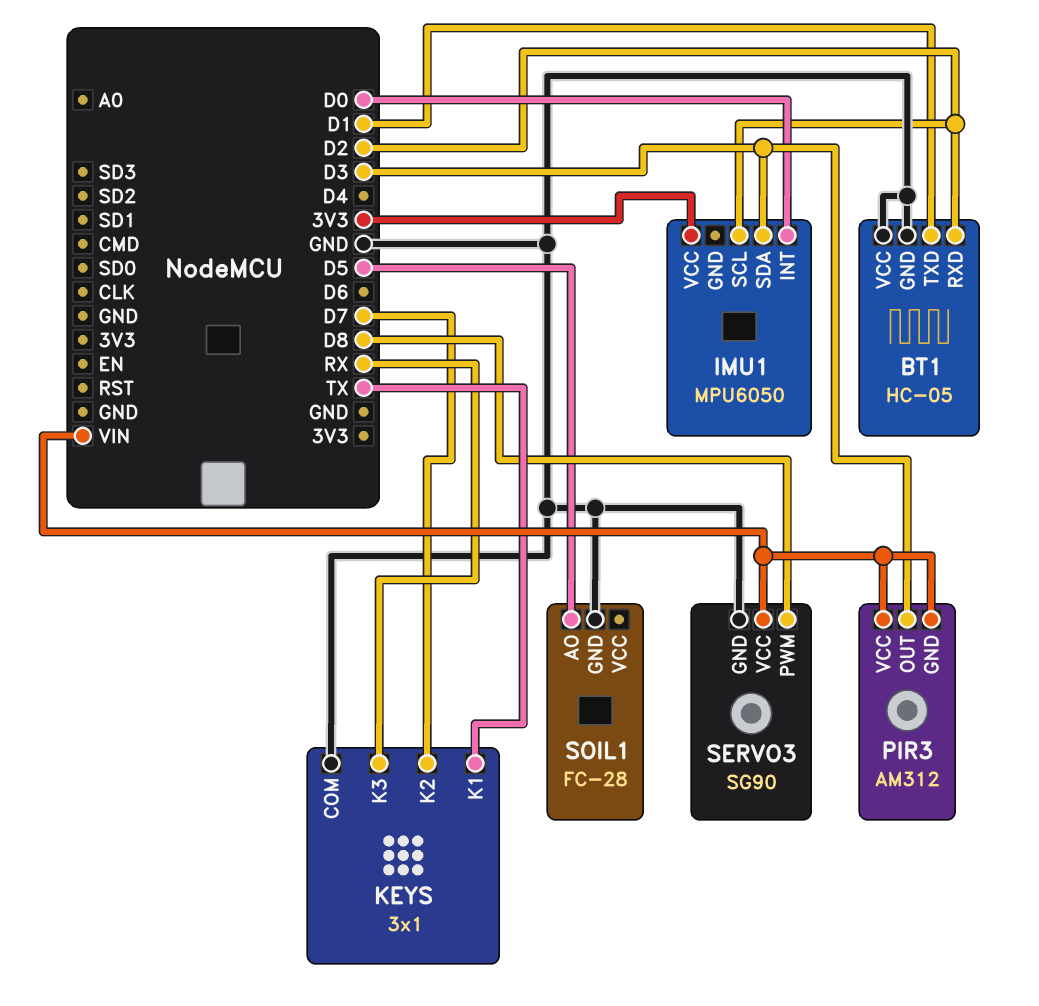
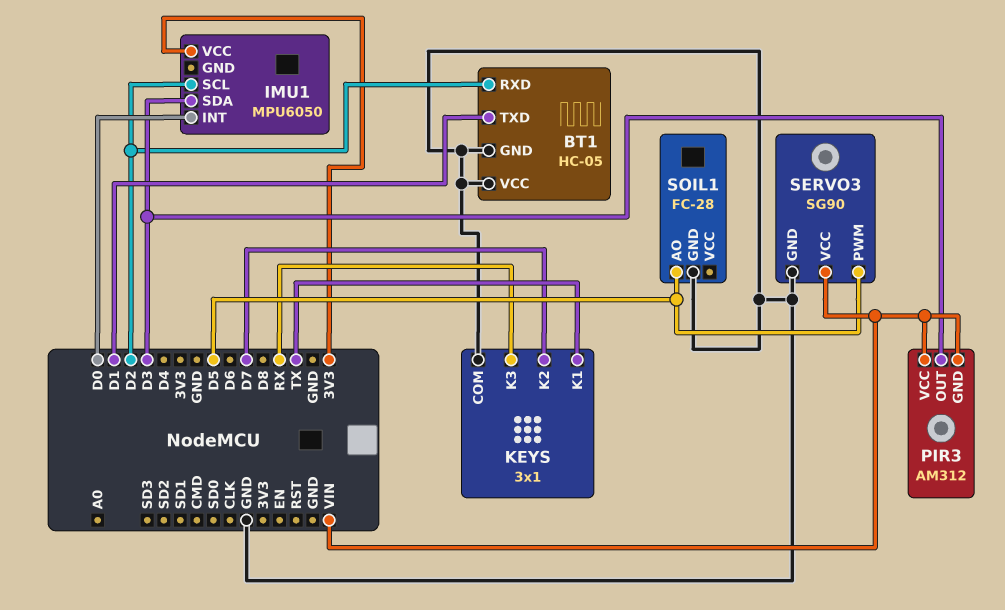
SERVO3 pin PWM: D8 -> D5

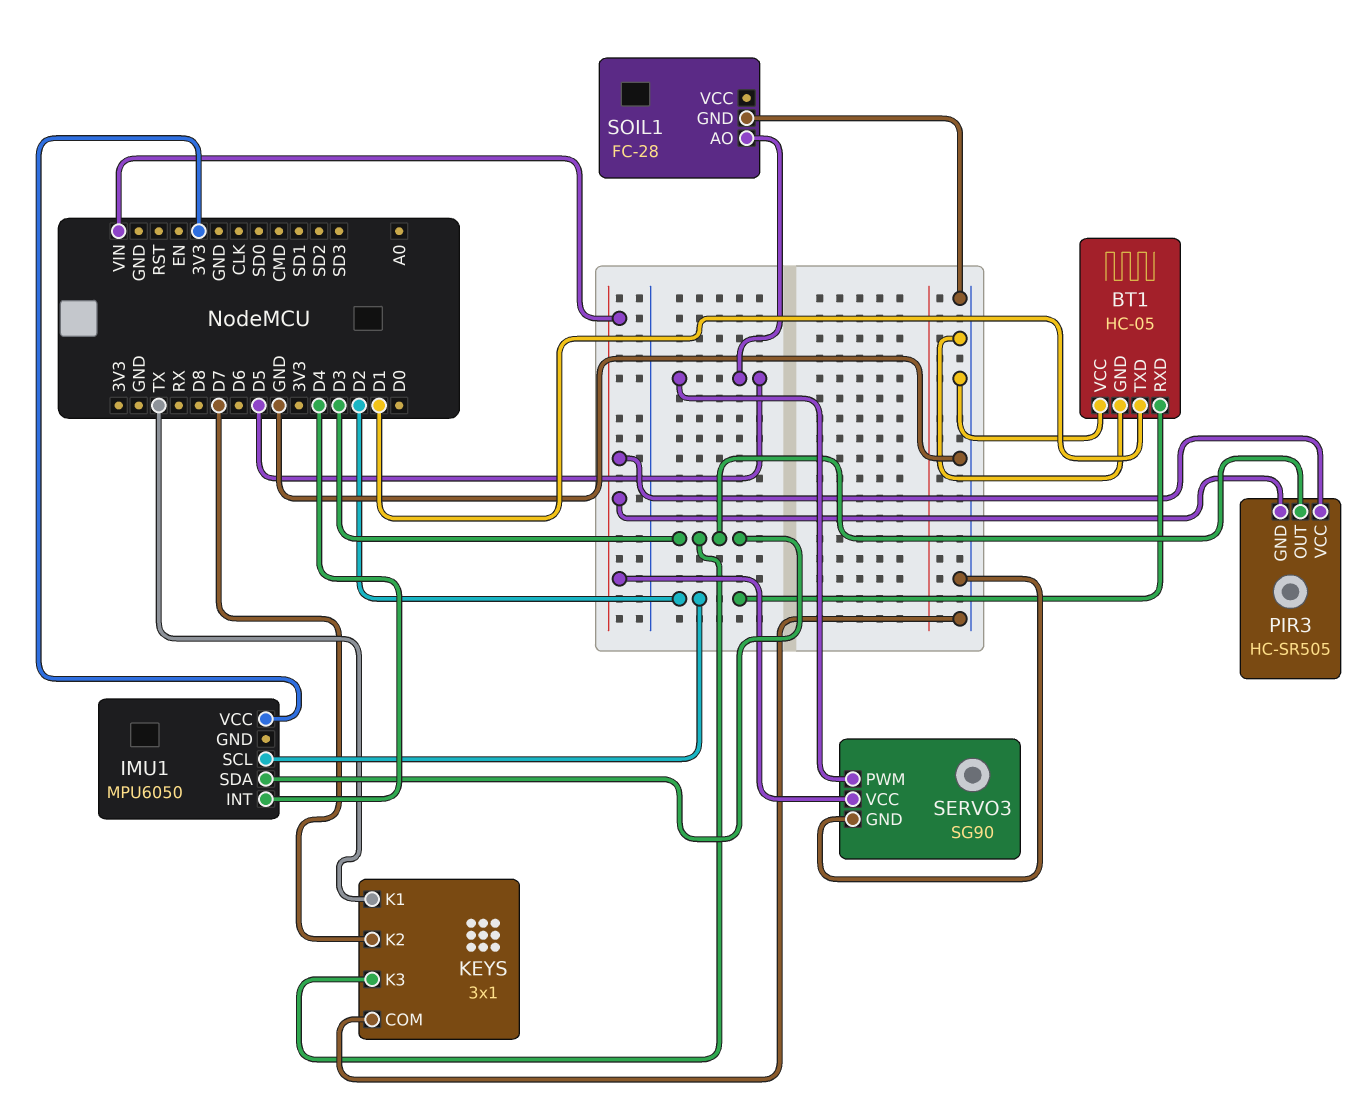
IMU1 pin INT: D0 -> D4
KEYS pin K3: RX -> D3
PIR3: AM312 -> HC-SR505

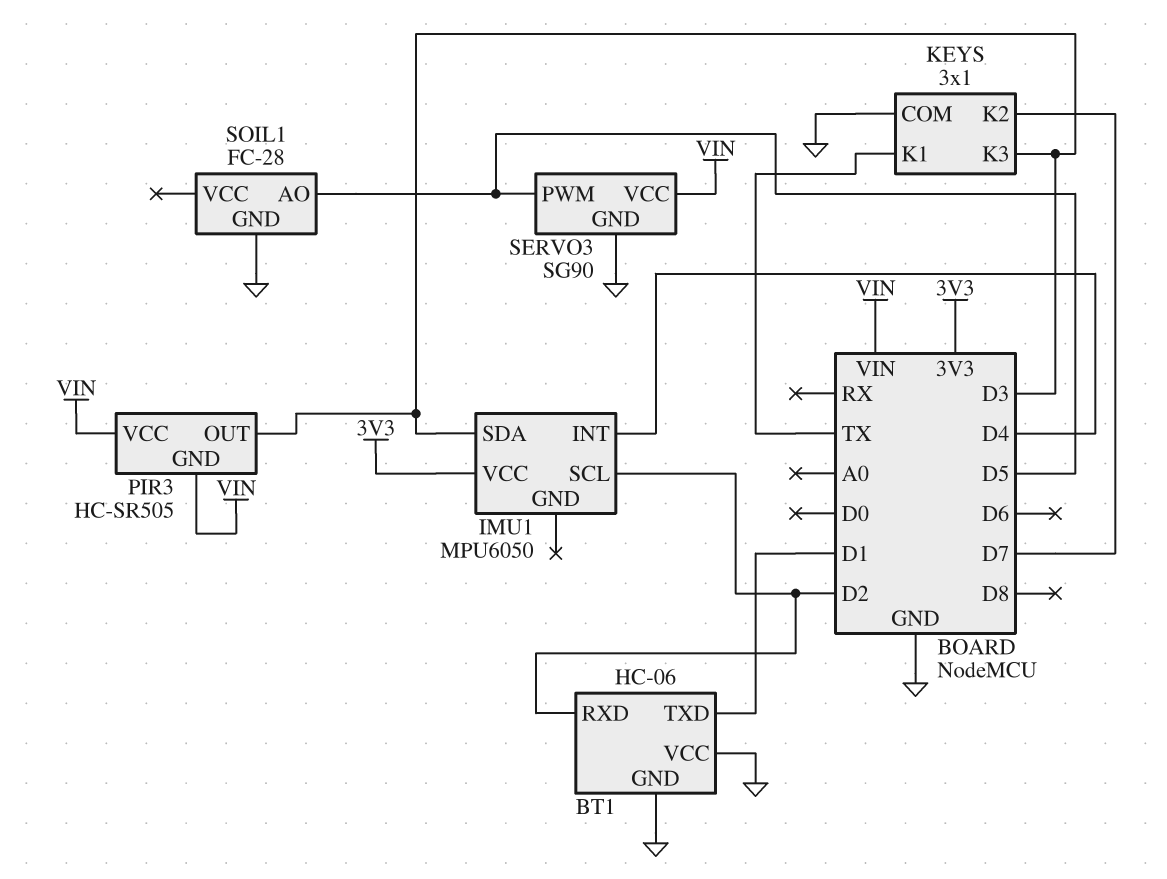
BT1: HC-05 -> HC-06

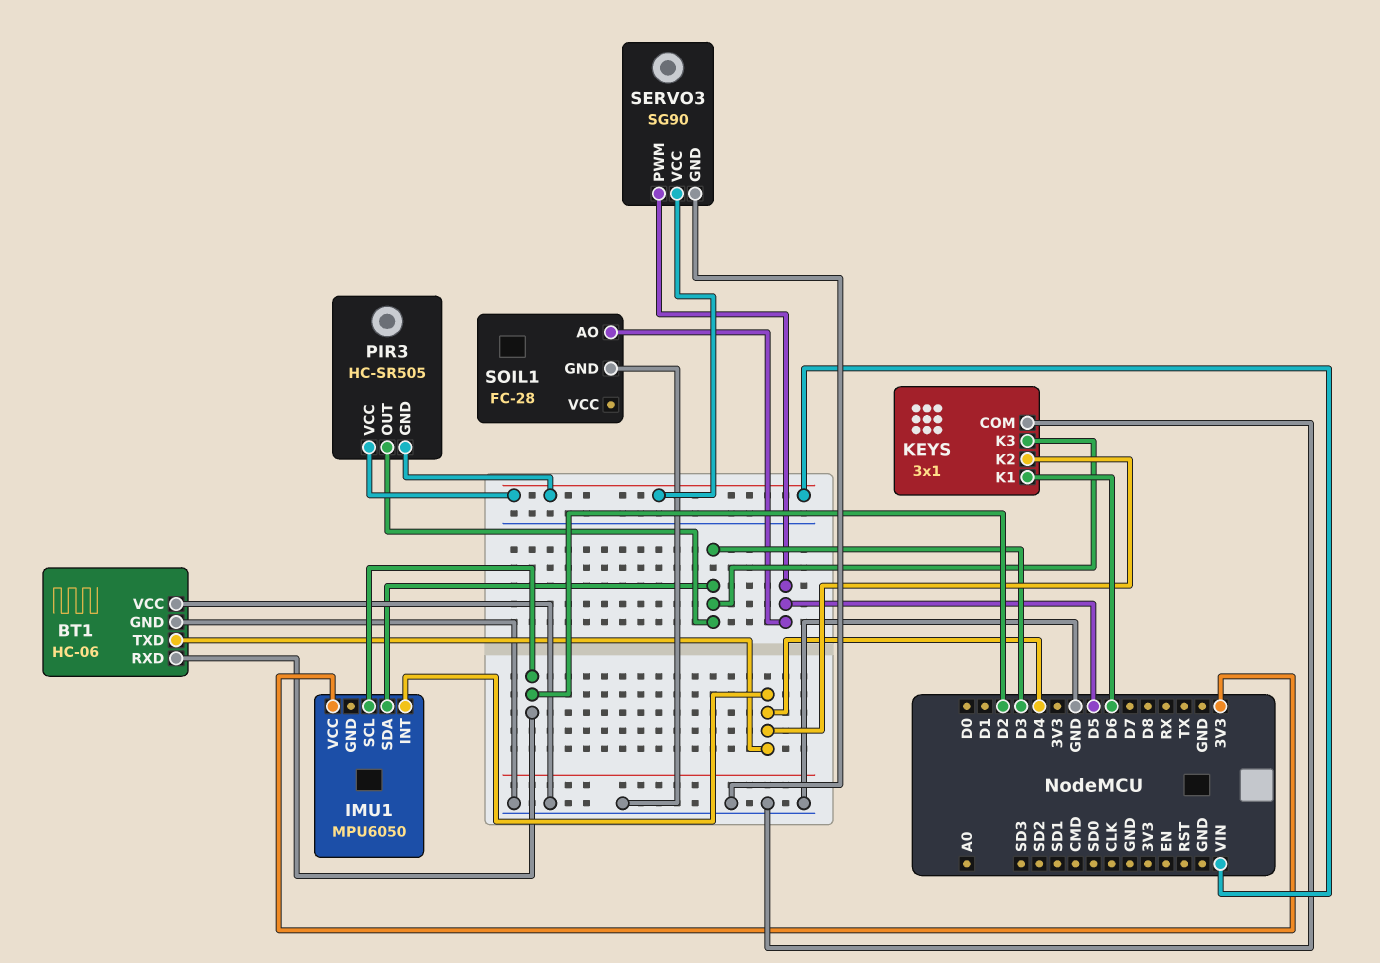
BT1 pin TXD: D1 -> D4
KEYS pin K1: TX -> D6
KEYS pin K2: D7 -> D4

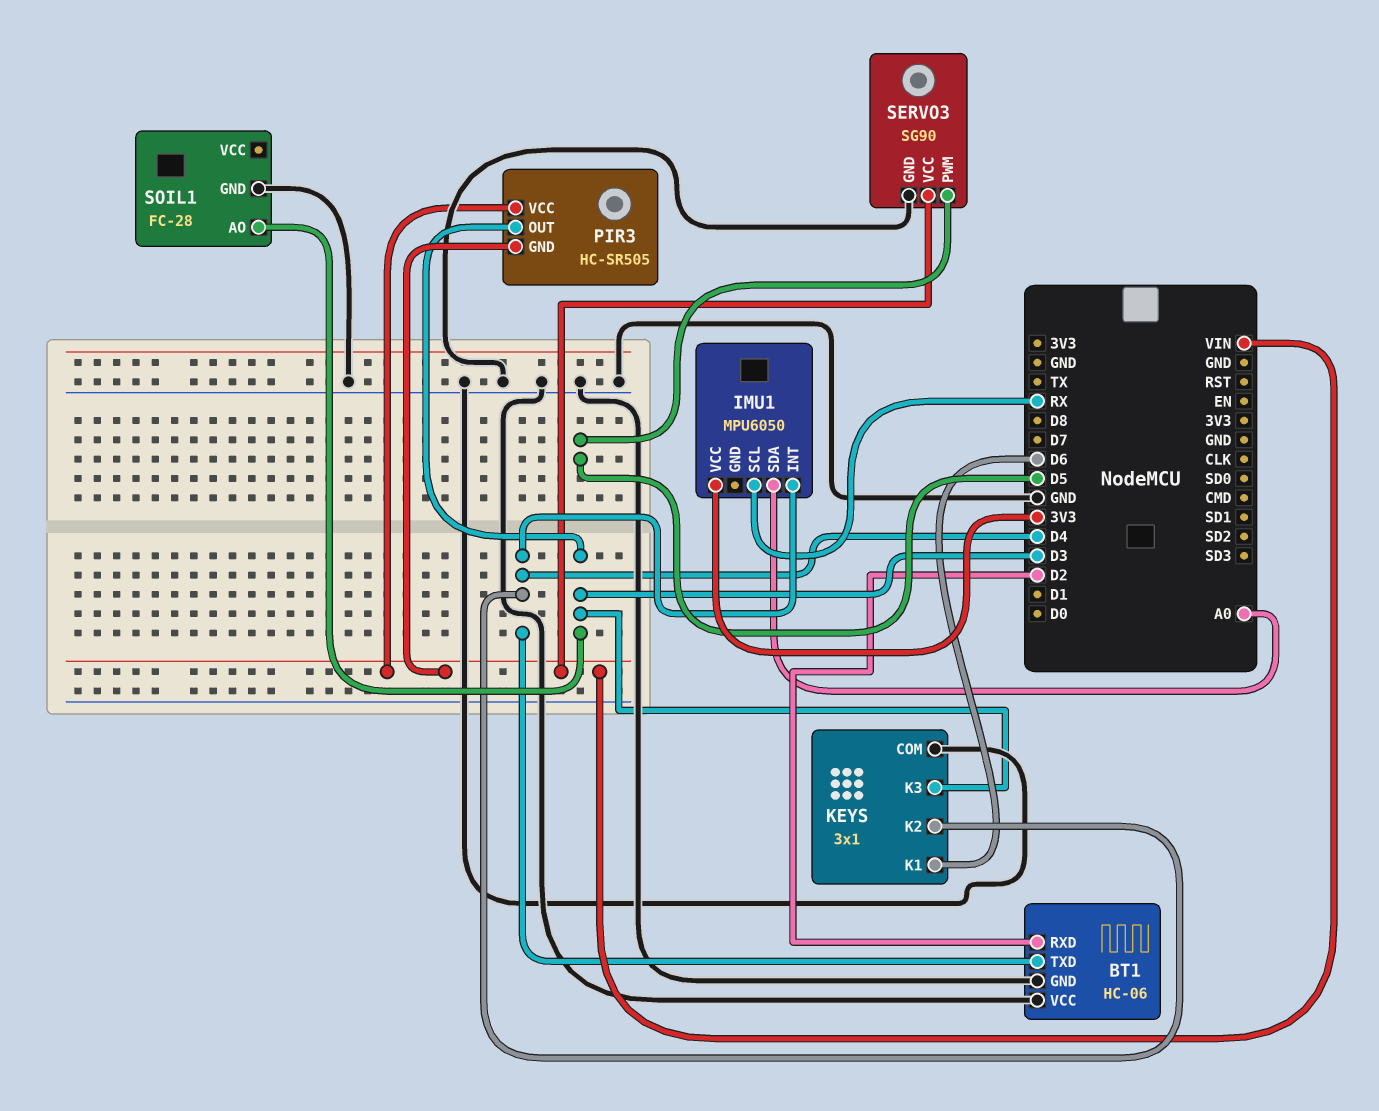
IMU1 pin SCL: D2 -> RX
IMU1 pin SDA: D3 -> A0
SOIL1 pin AO: D5 -> D3

